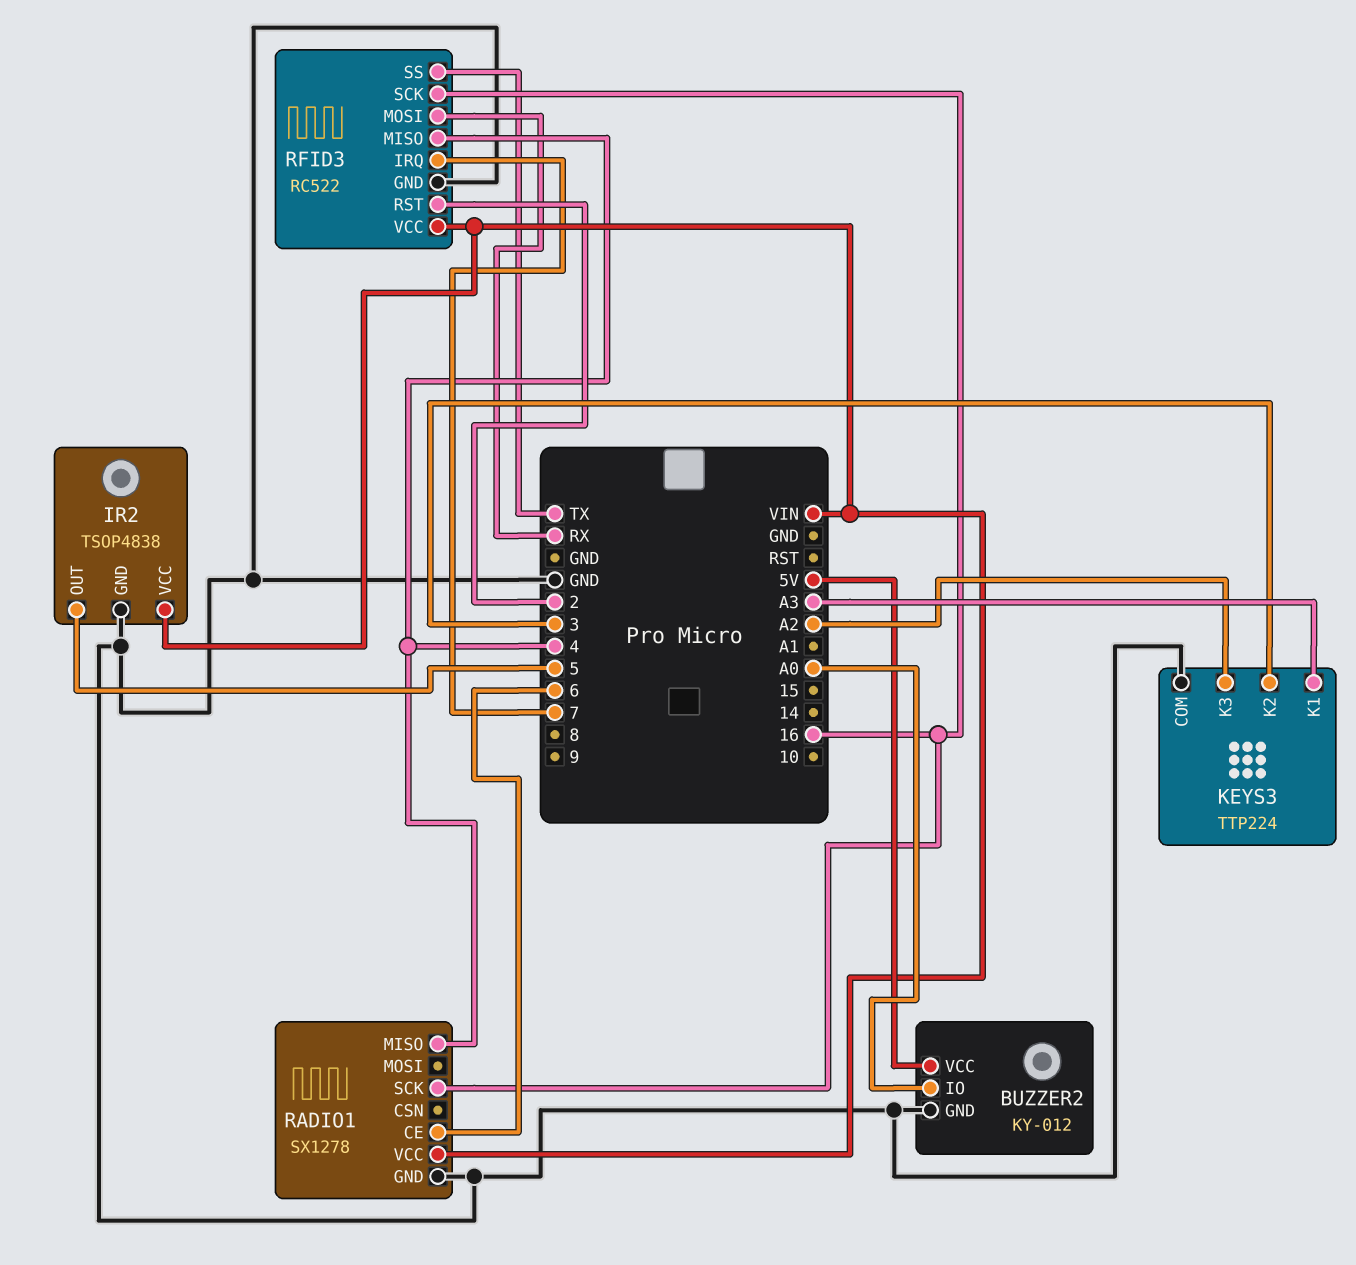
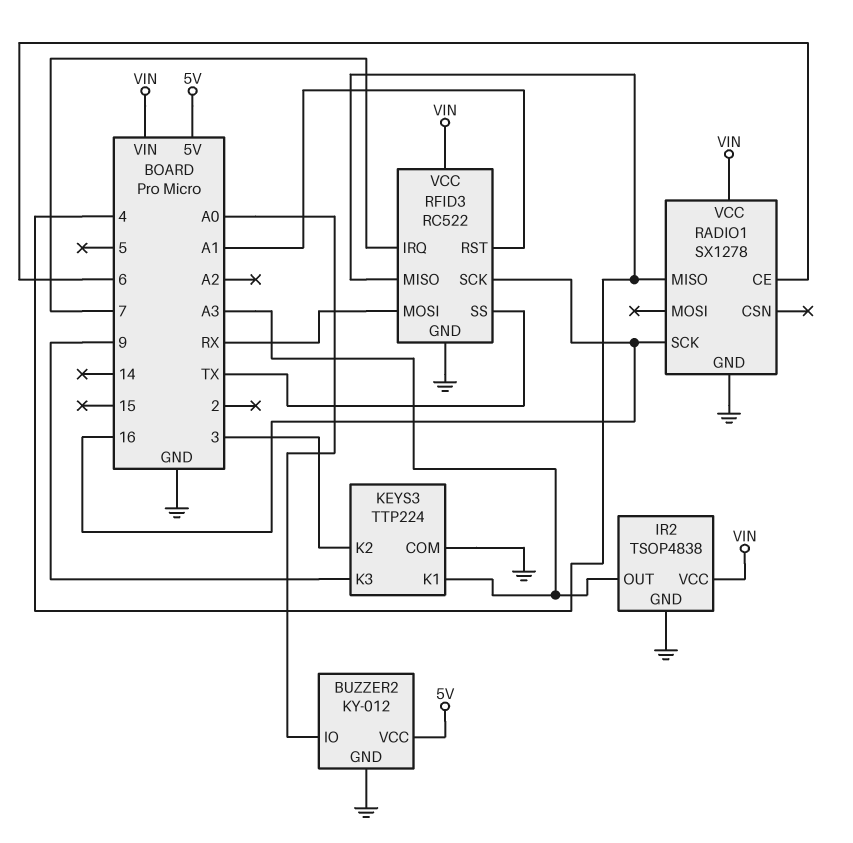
IR2 pin OUT: 5 -> A3
KEYS3 pin K3: A2 -> 9
RFID3 pin RST: 2 -> A1

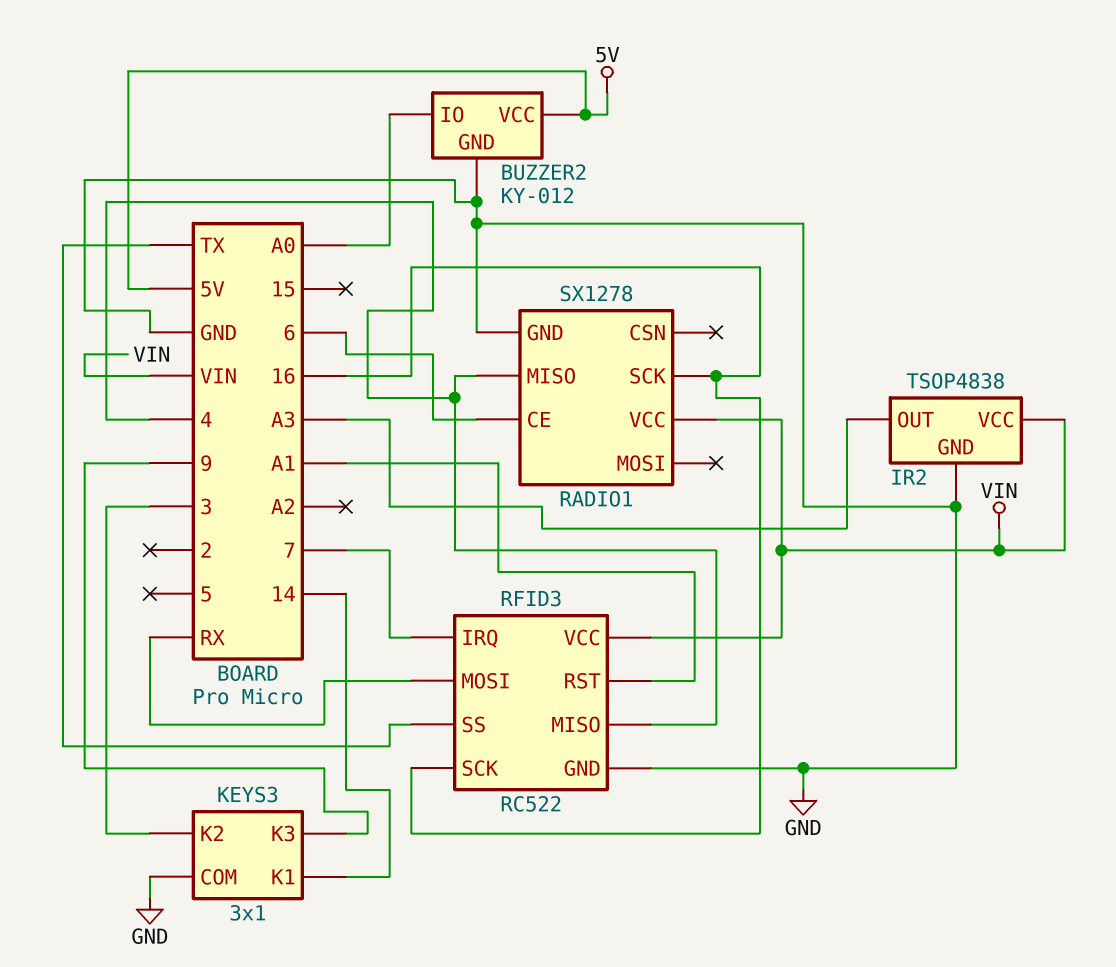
KEYS3: TTP224 -> 3x1
KEYS3 pin K1: A3 -> 14

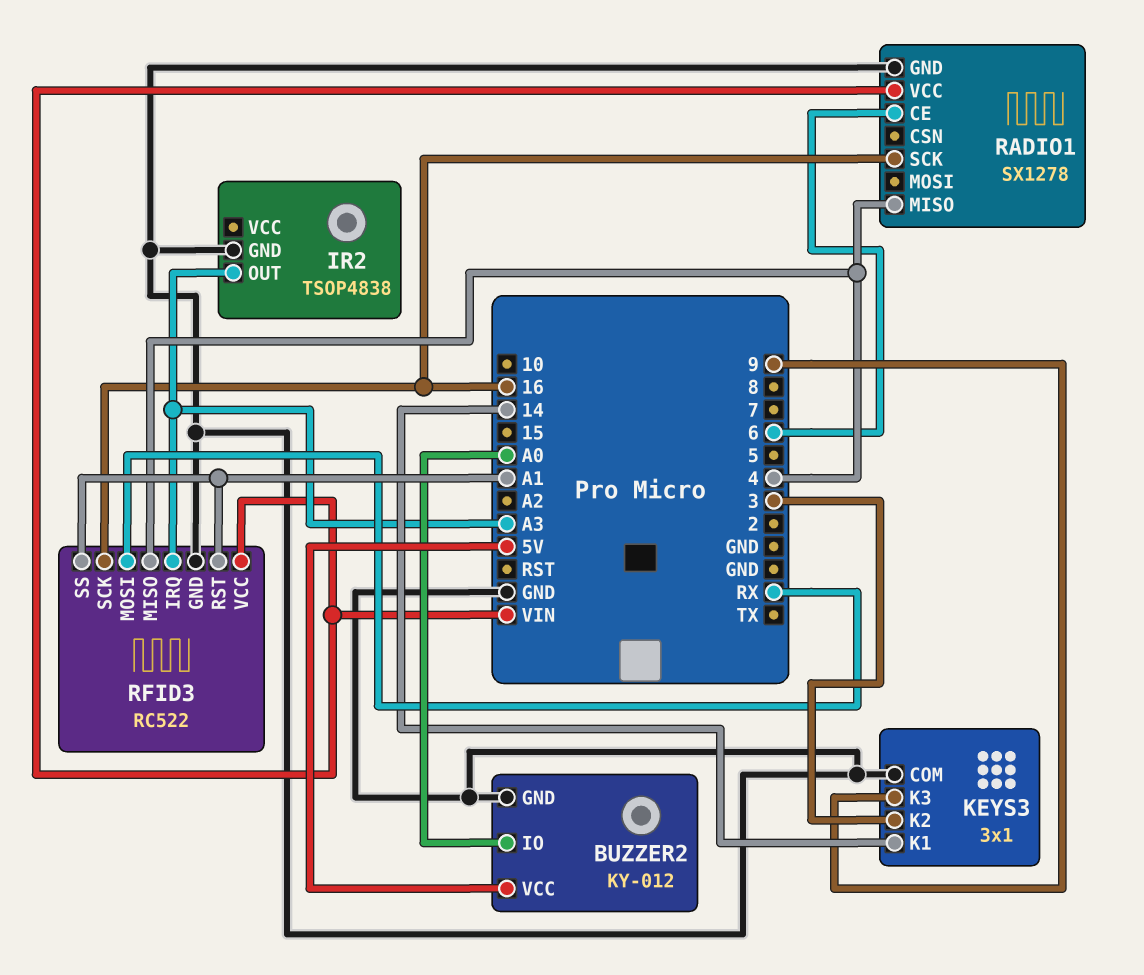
IR2 pin VCC: VIN -> none
RFID3 pin IRQ: 7 -> A3
RFID3 pin SS: TX -> A1

